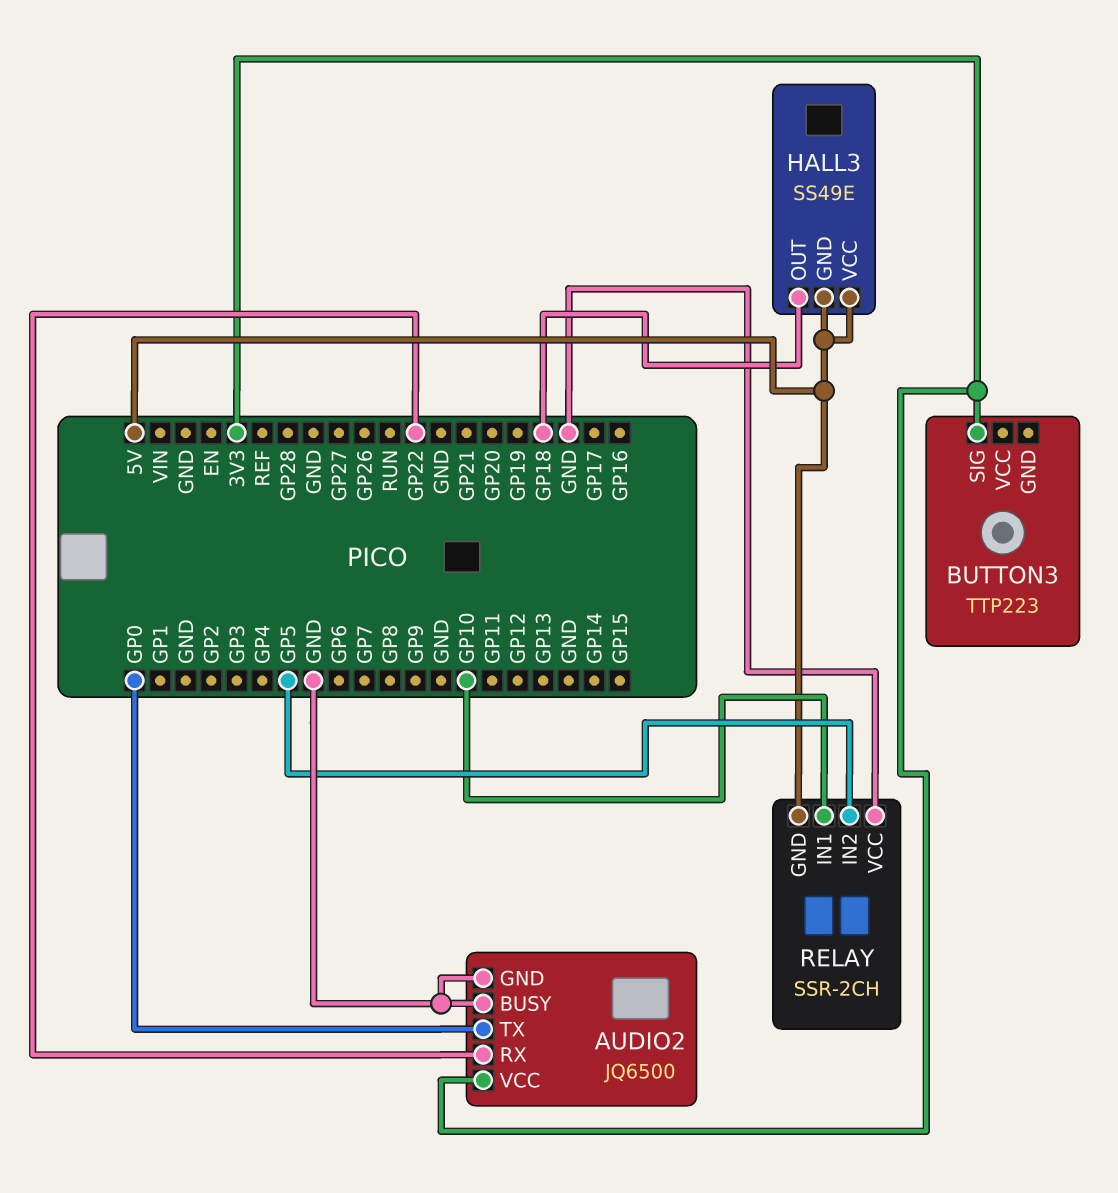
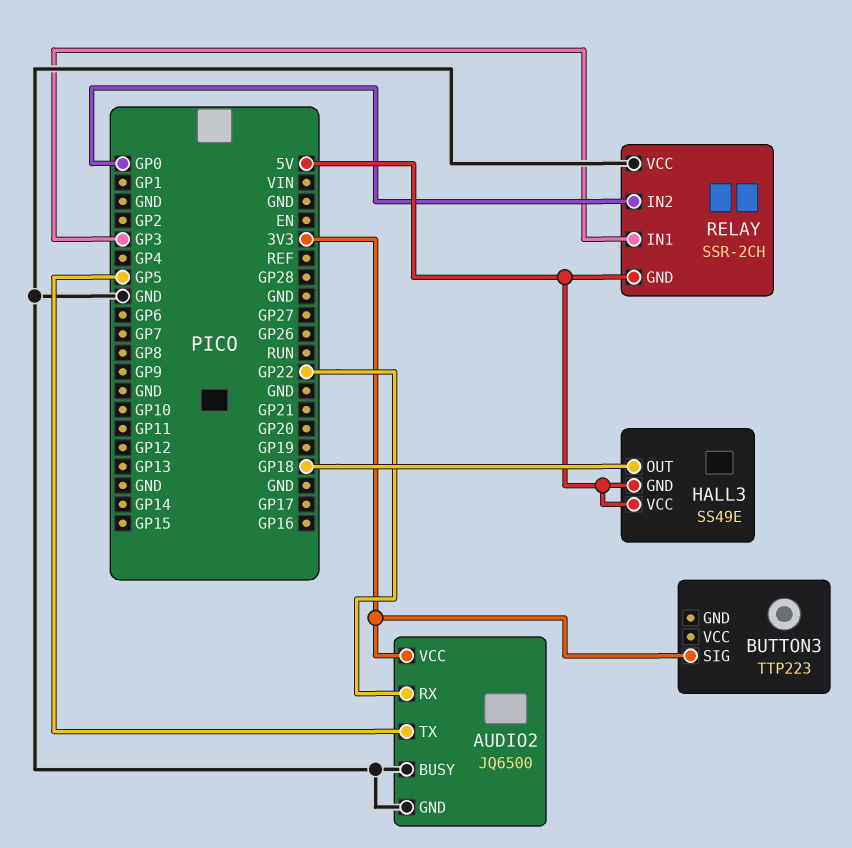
AUDIO2 pin TX: GP0 -> GP5
RELAY pin IN1: GP10 -> GP3
RELAY pin IN2: GP5 -> GP0

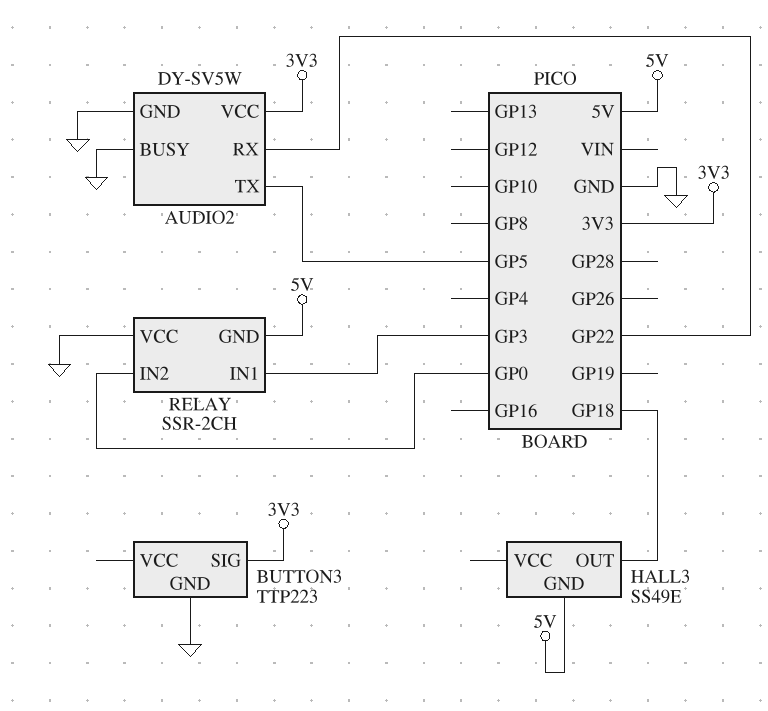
AUDIO2: JQ6500 -> DY-SV5W
BUTTON3 pin GND: none -> GND
HALL3 pin VCC: 5V -> none

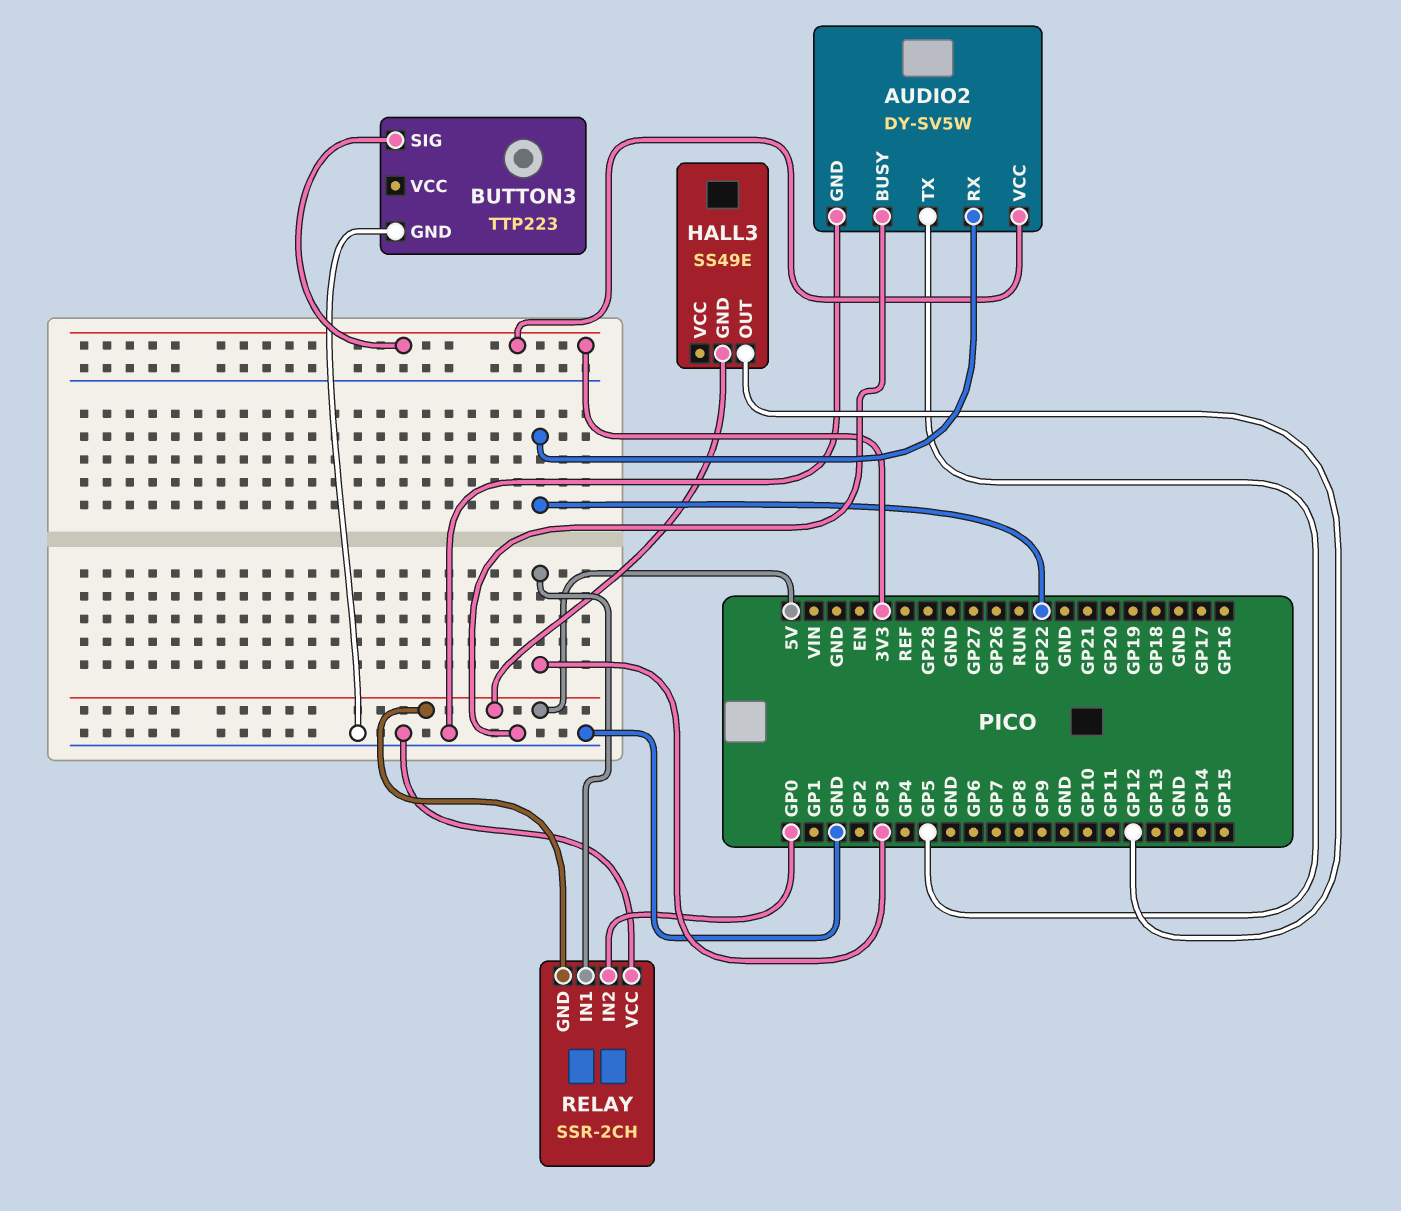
HALL3 pin OUT: GP18 -> GP12

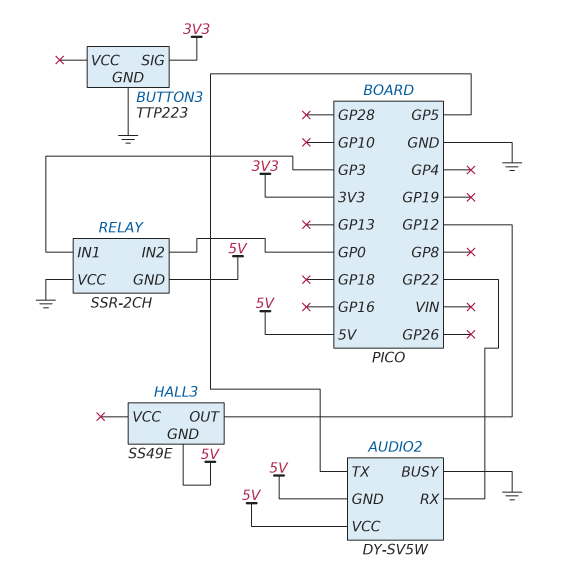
AUDIO2 pin GND: GND -> 5V
AUDIO2 pin VCC: 3V3 -> 5V

